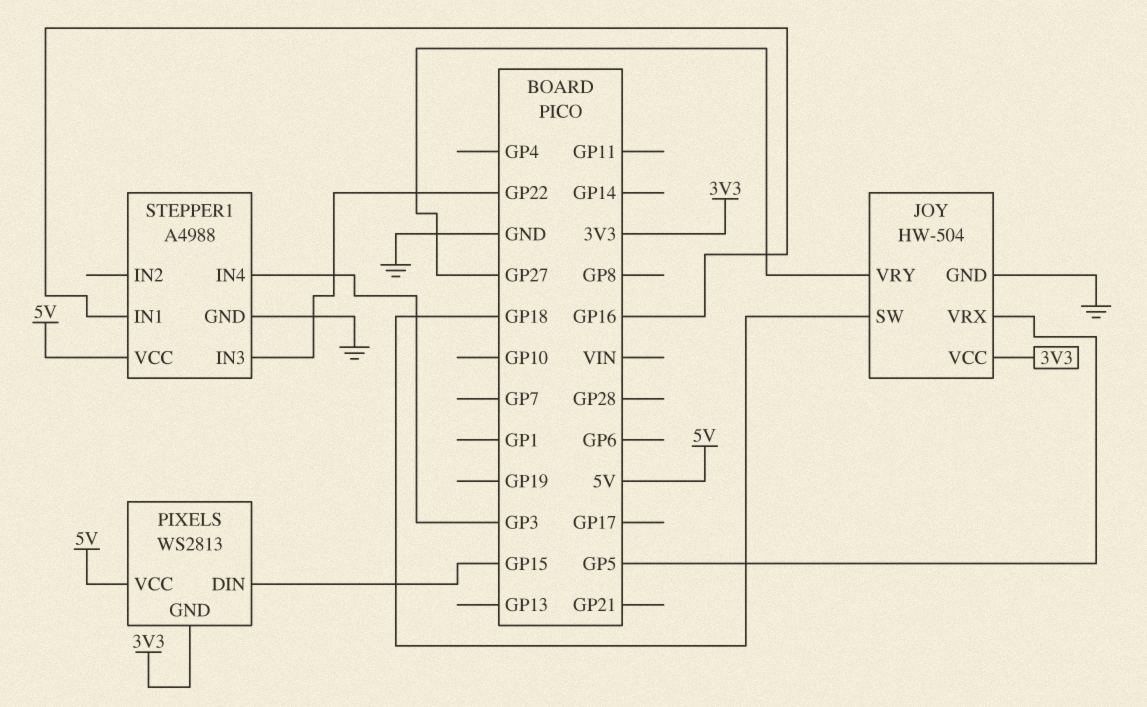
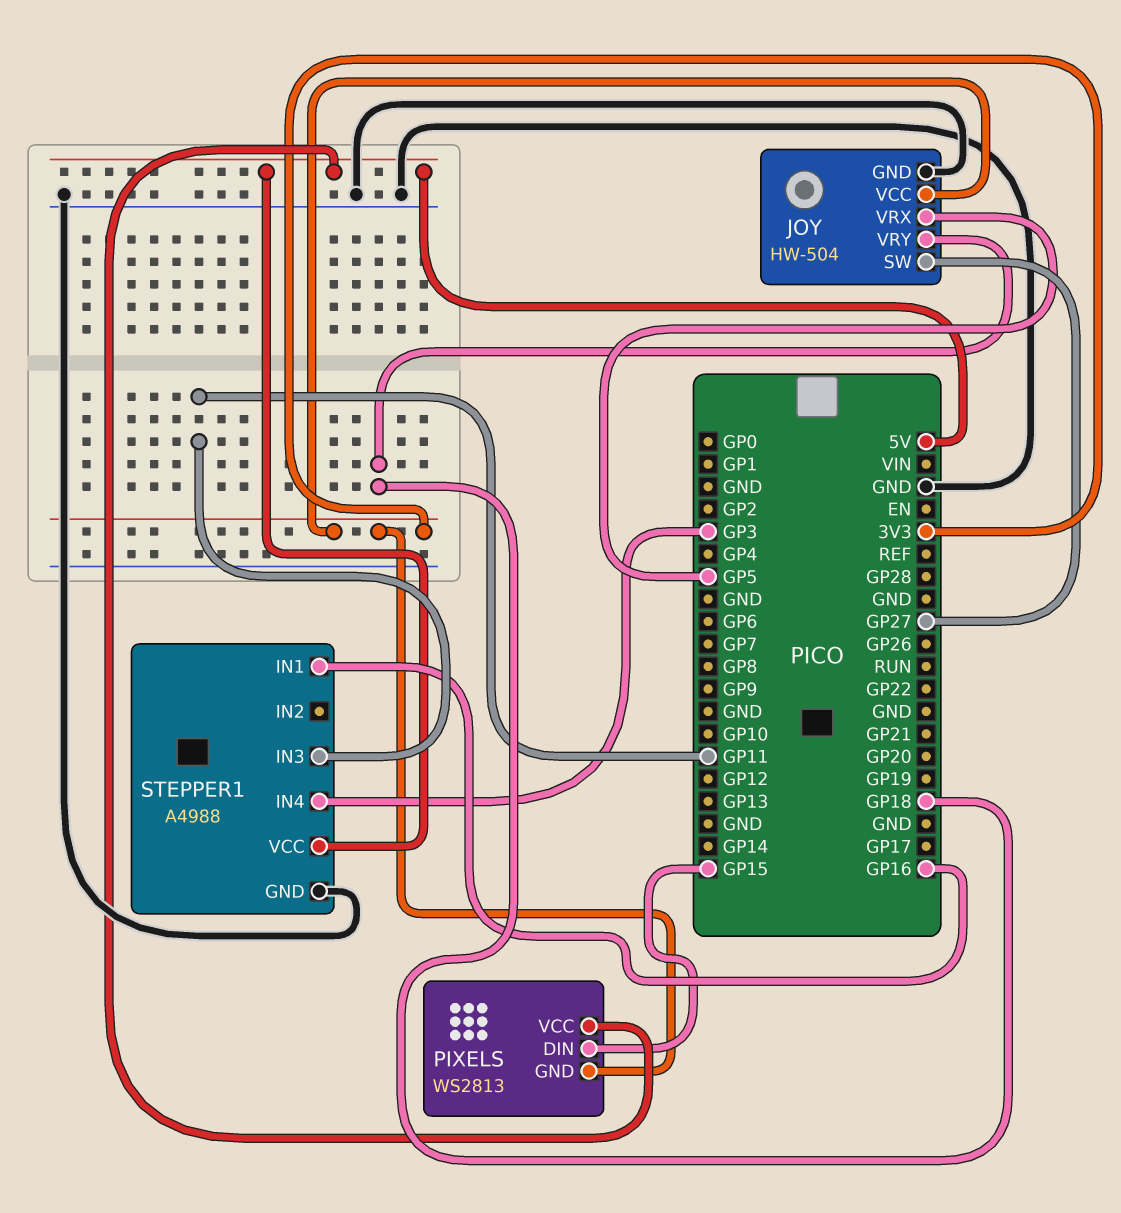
JOY pin SW: GP18 -> GP27
JOY pin VRY: GP27 -> GP18
STEPPER1 pin IN3: GP22 -> GP11

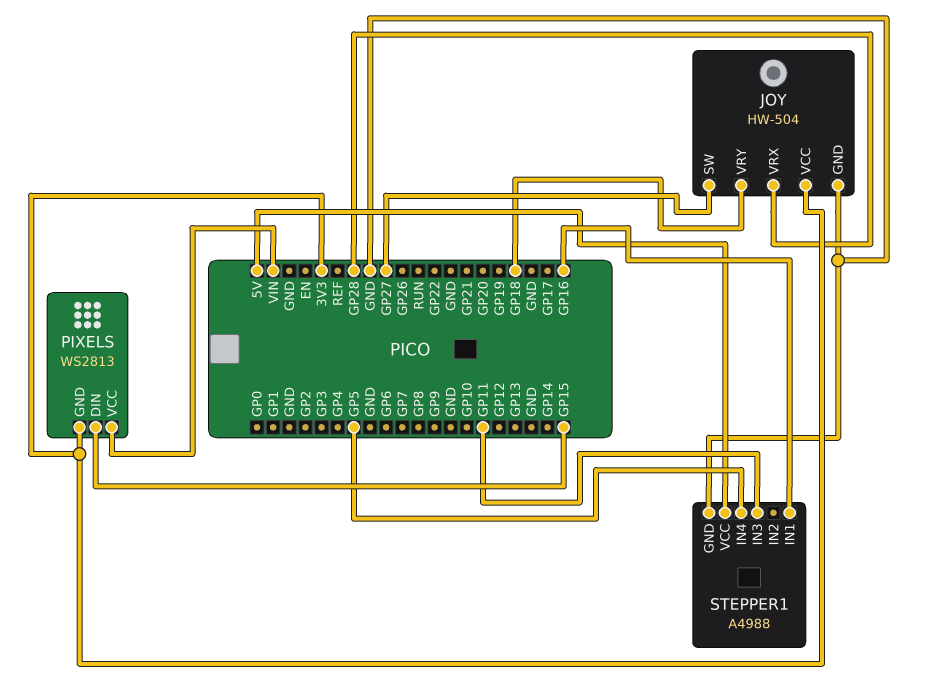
JOY pin VRX: GP5 -> GP28
PIXELS pin VCC: 5V -> VIN
STEPPER1 pin IN4: GP3 -> GP5

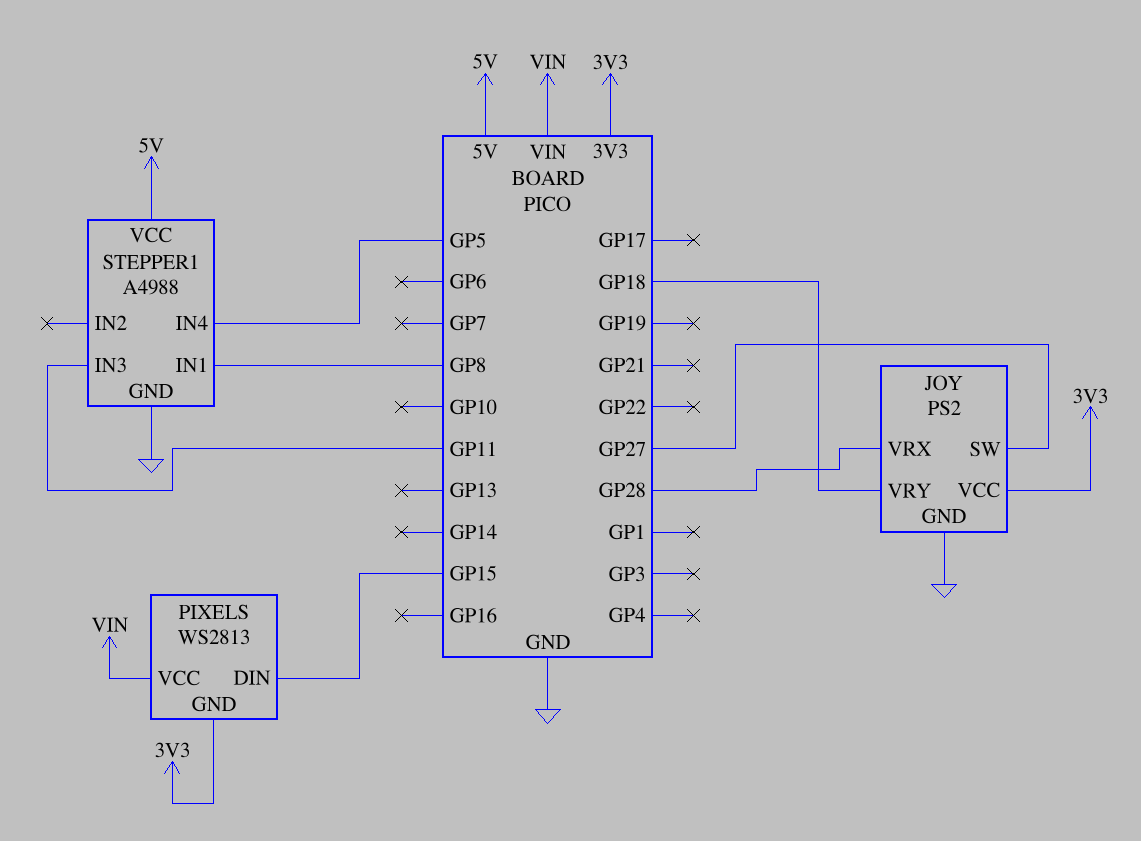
JOY: HW-504 -> PS2
STEPPER1 pin IN1: GP16 -> GP8

